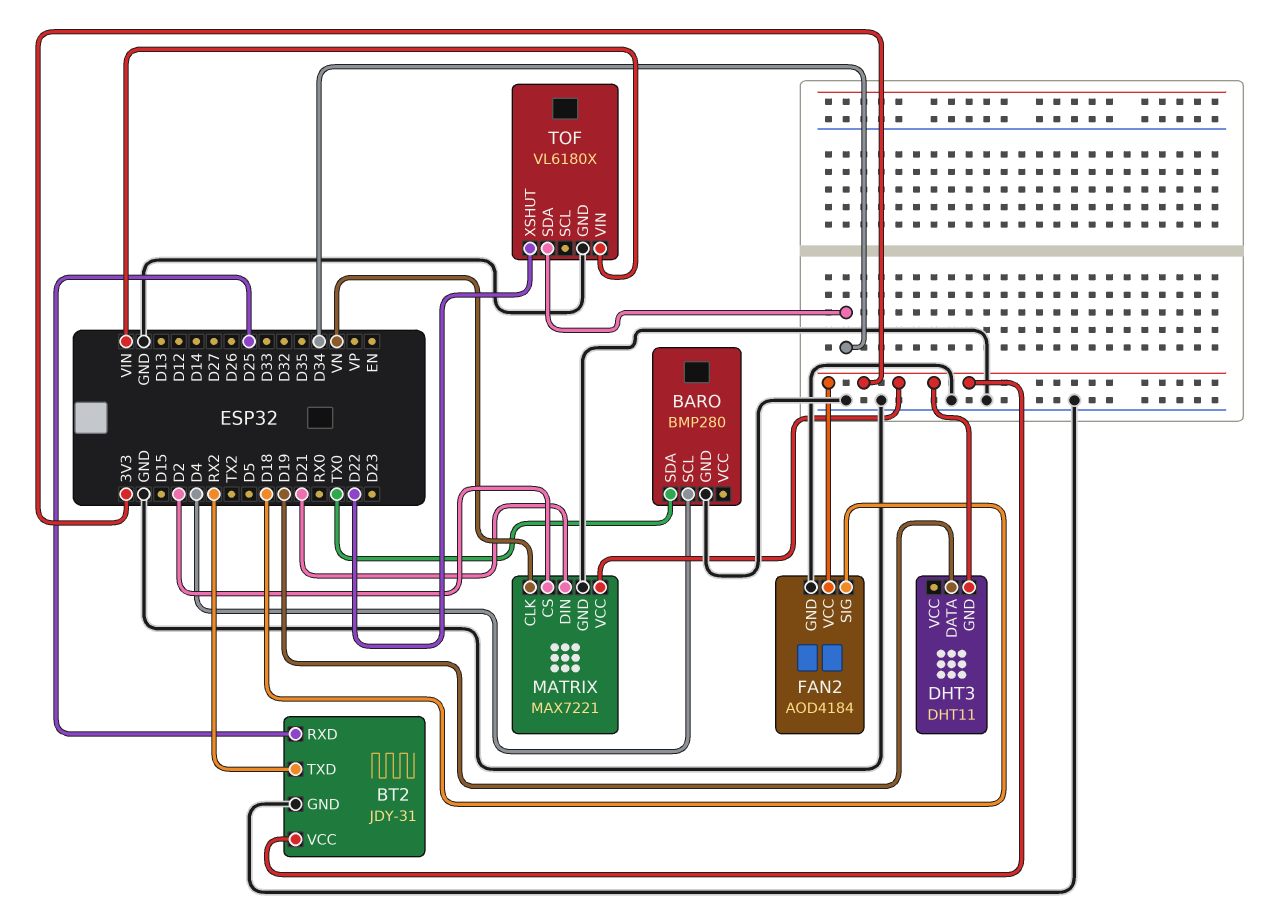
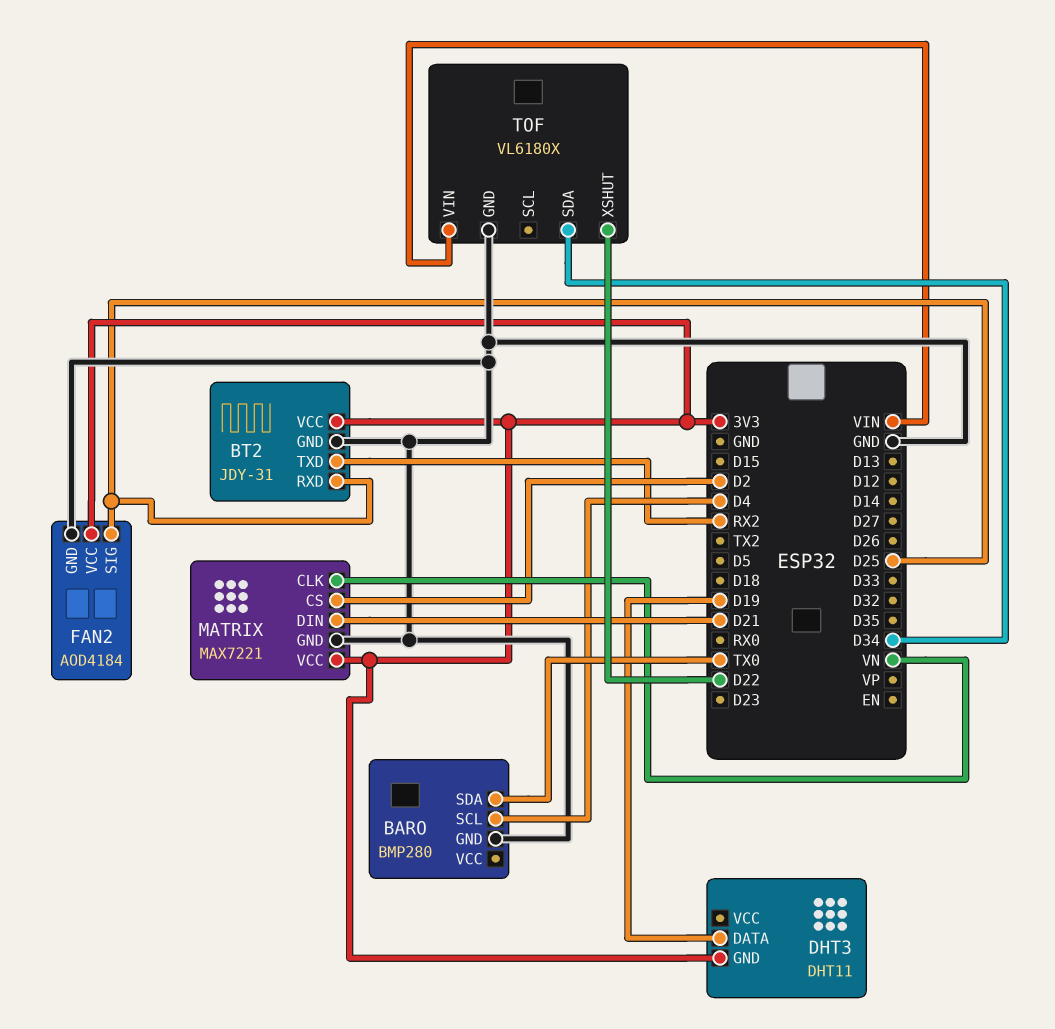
FAN2 pin SIG: D18 -> D25

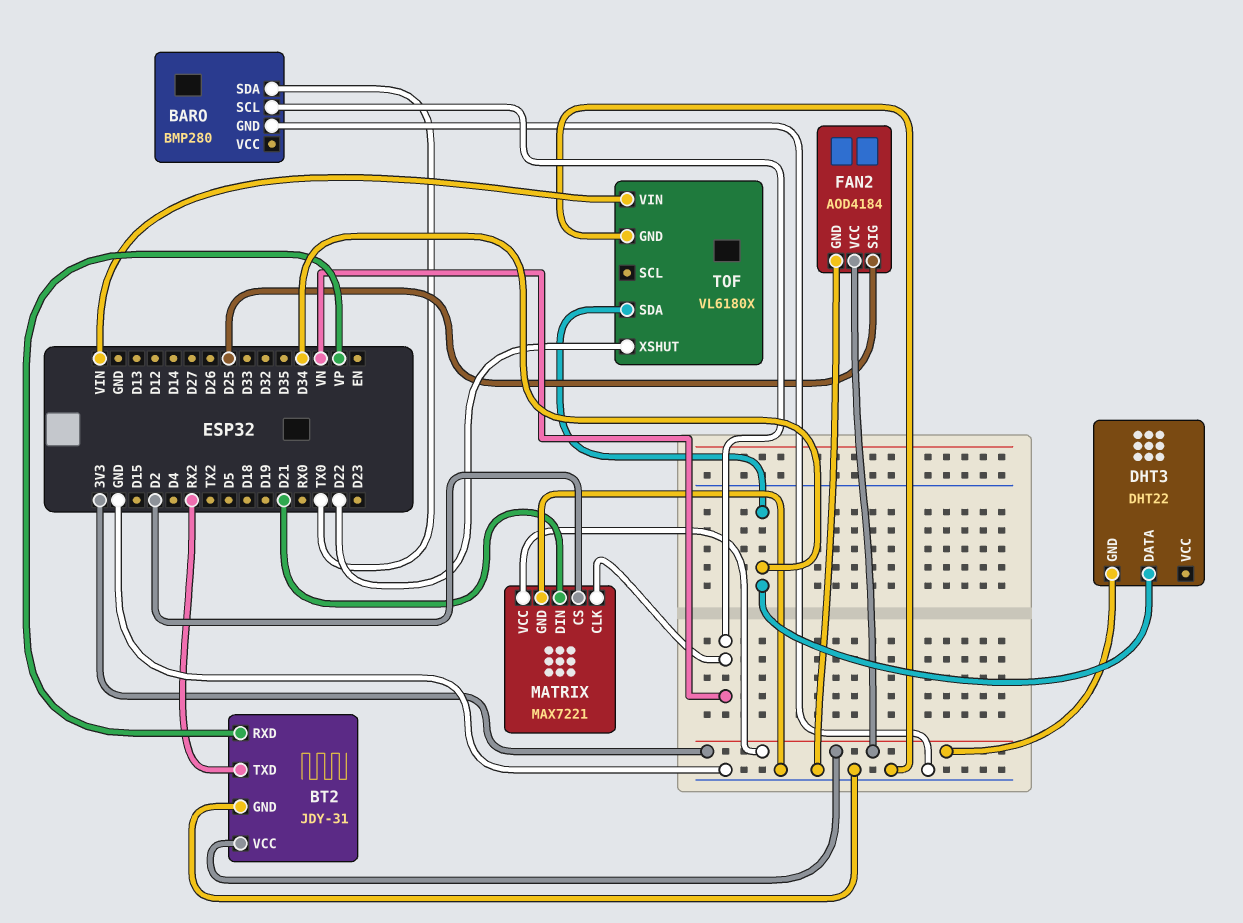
BARO pin SCL: D4 -> VN
BT2 pin RXD: D25 -> VP
DHT3: DHT11 -> DHT22
DHT3 pin DATA: D19 -> D34

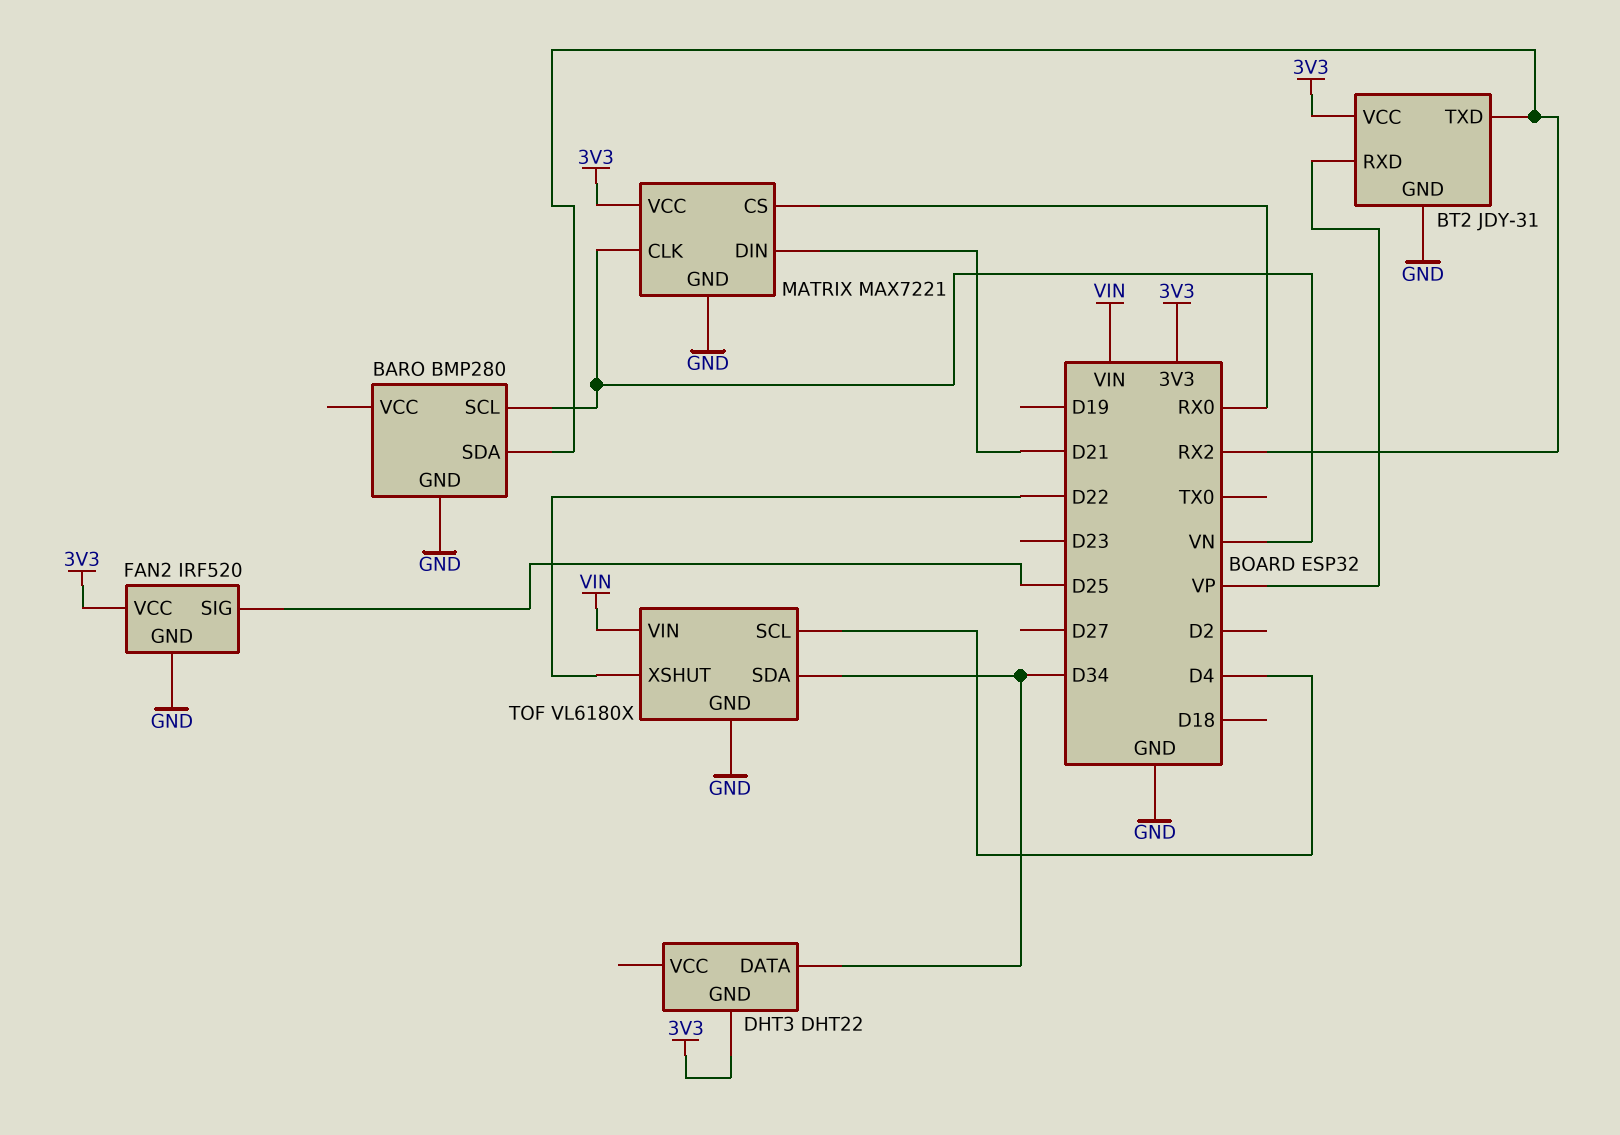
BARO pin SDA: TX0 -> RX2
FAN2: AOD4184 -> IRF520
MATRIX pin CS: D2 -> RX0
TOF pin SCL: none -> D4

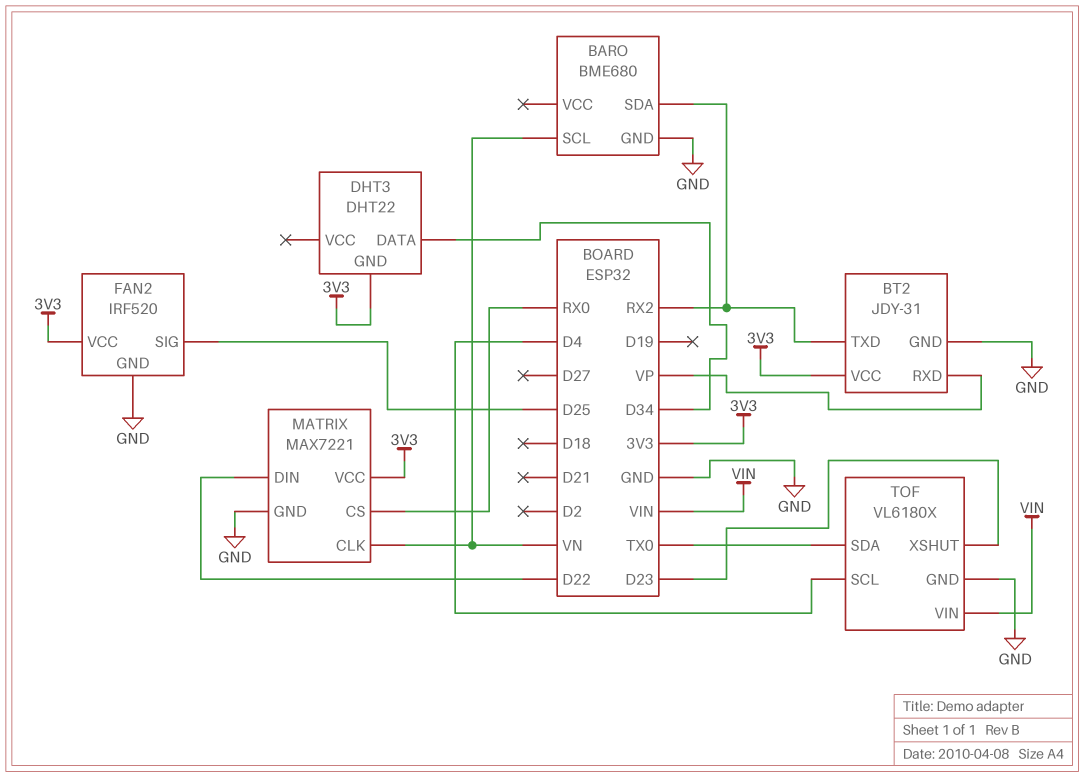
BARO: BMP280 -> BME680
MATRIX pin DIN: D21 -> D22
TOF pin SDA: D34 -> TX0
TOF pin XSHUT: D22 -> D23

